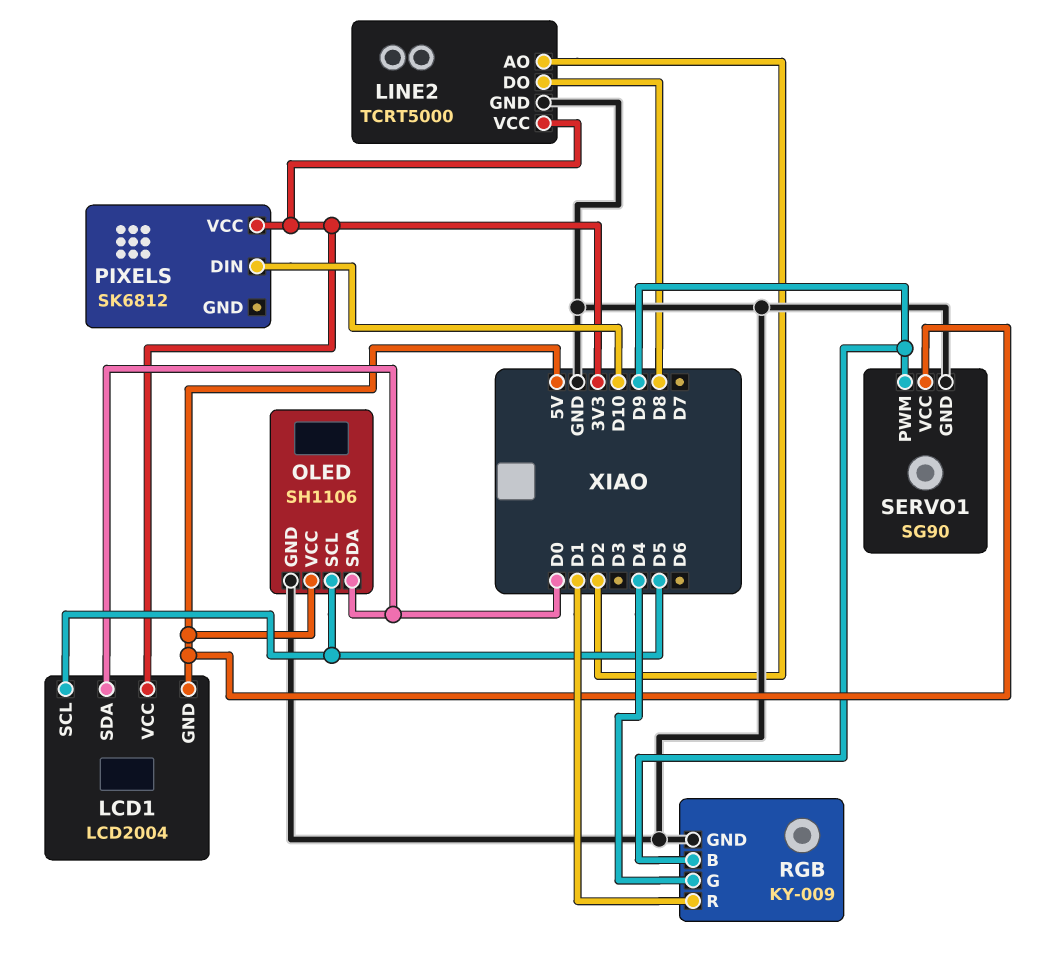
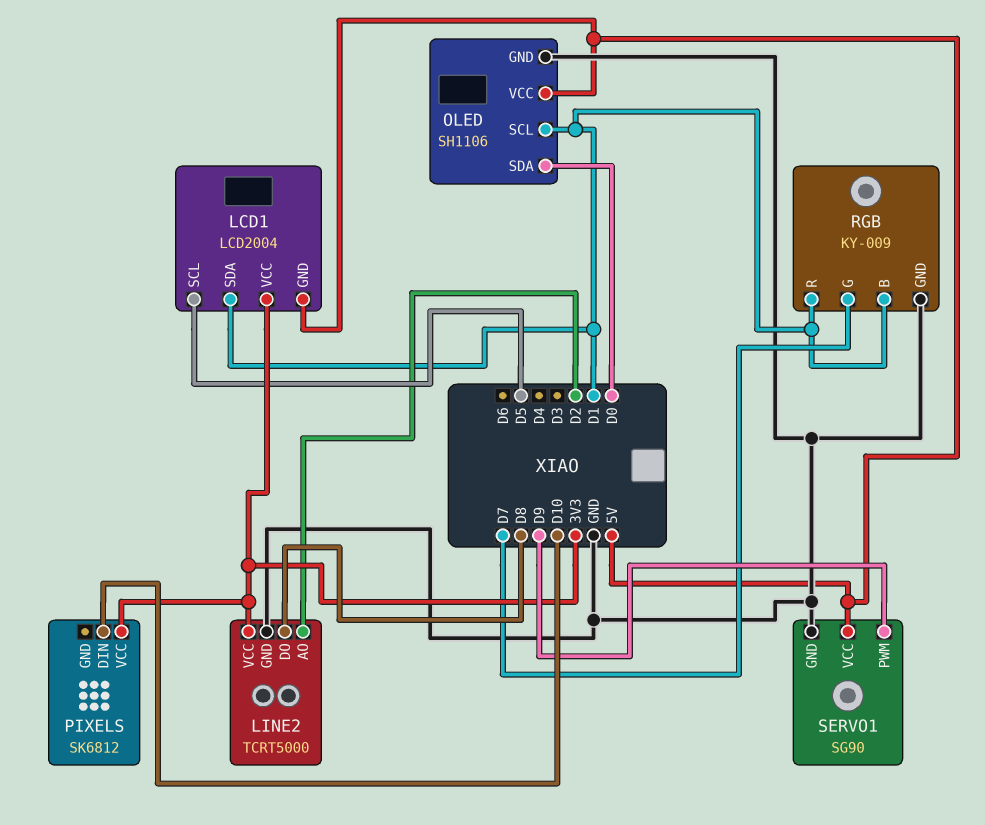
LCD1 pin SDA: D0 -> D1
OLED pin SCL: D5 -> D1
RGB pin B: D9 -> D1
RGB pin G: D4 -> D7

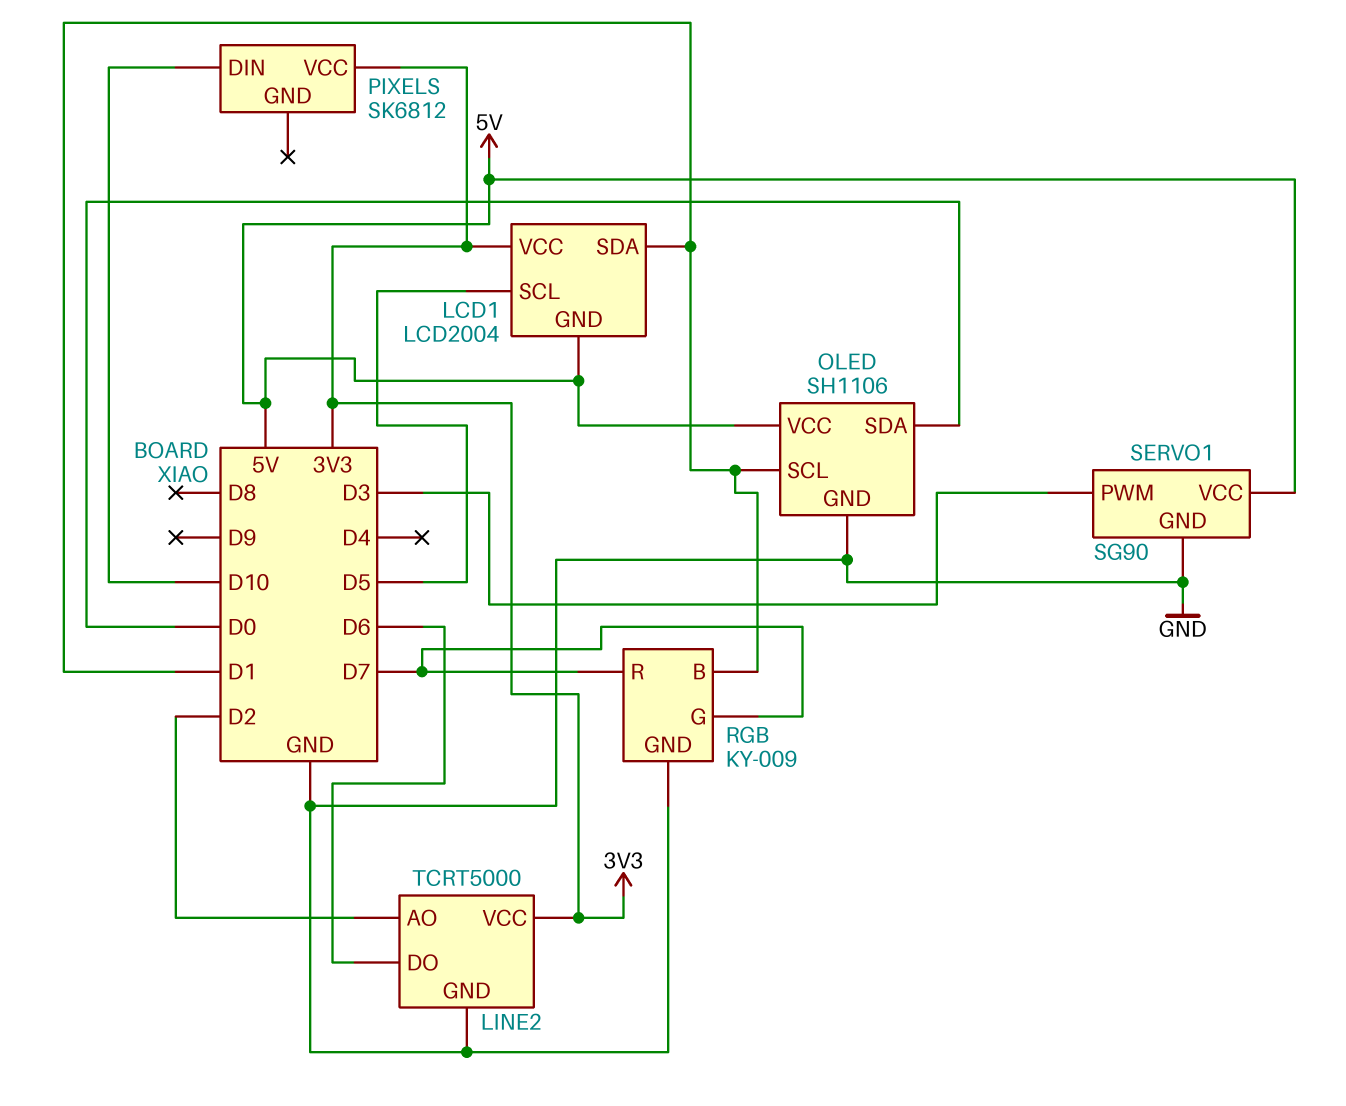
LINE2 pin DO: D8 -> D6
RGB pin R: D1 -> D7
SERVO1 pin PWM: D9 -> D3

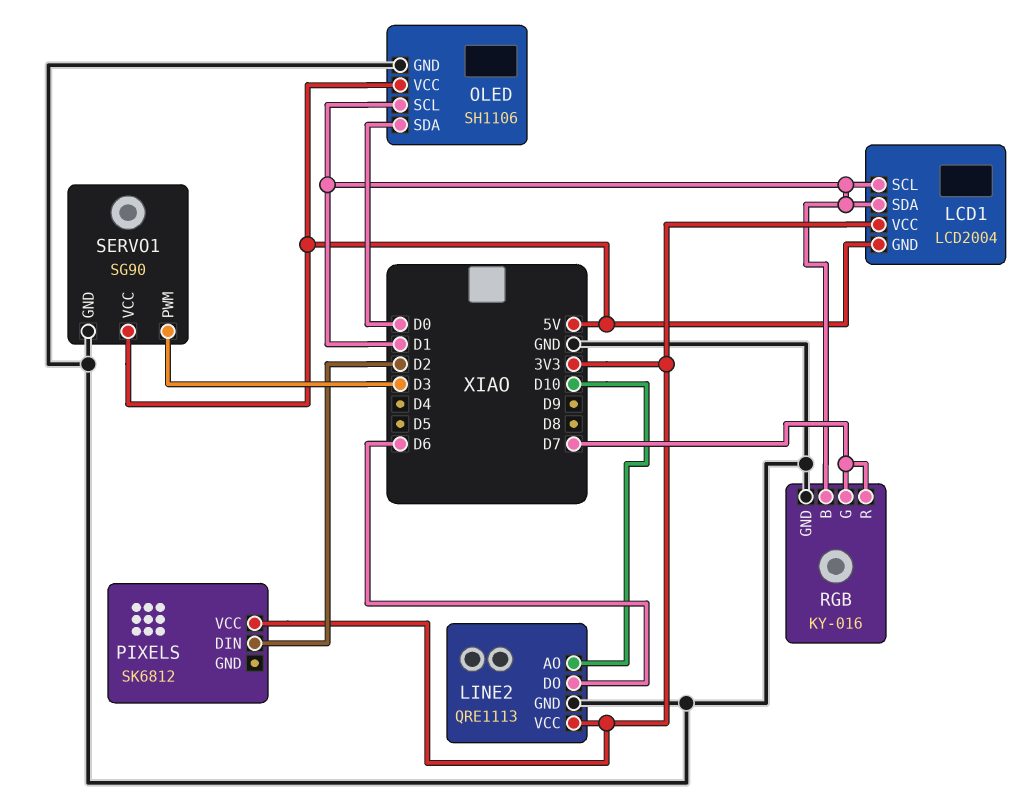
LCD1 pin SCL: D5 -> D1
LINE2: TCRT5000 -> QRE1113
LINE2 pin AO: D2 -> D10
PIXELS pin DIN: D10 -> D2
RGB: KY-009 -> KY-016

